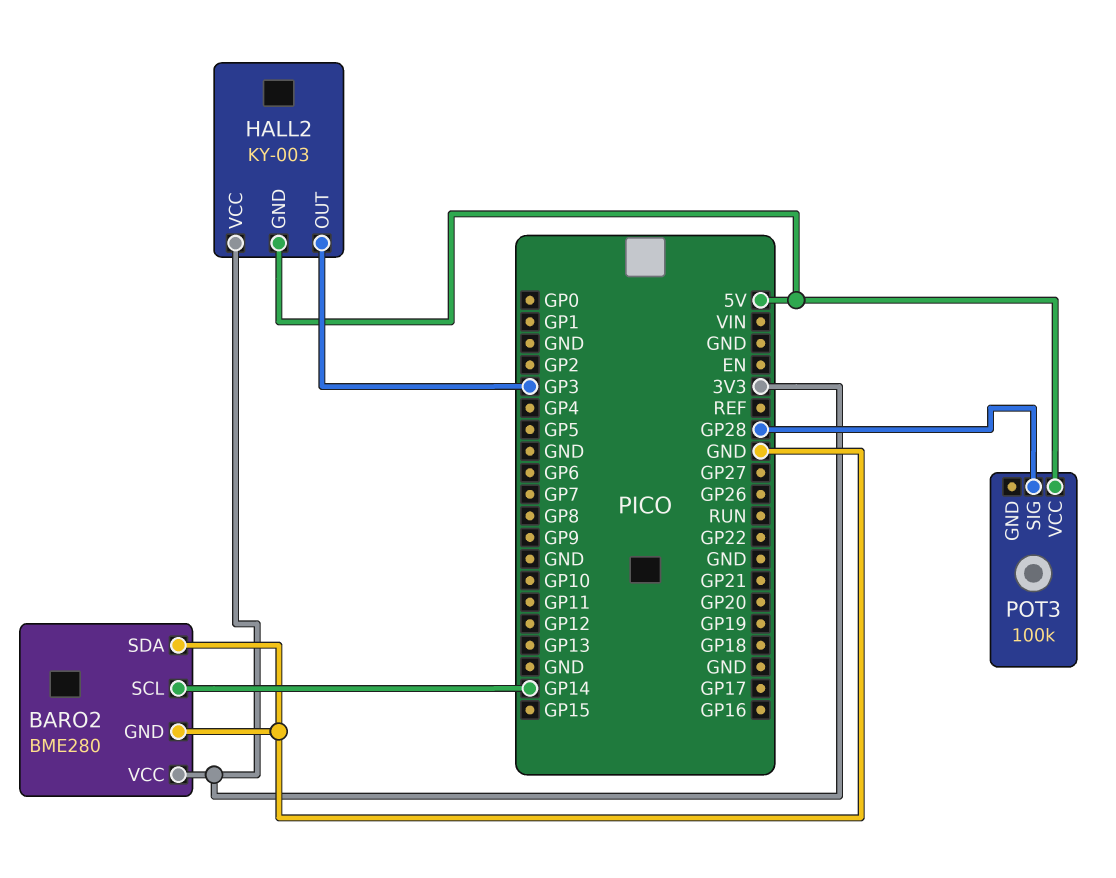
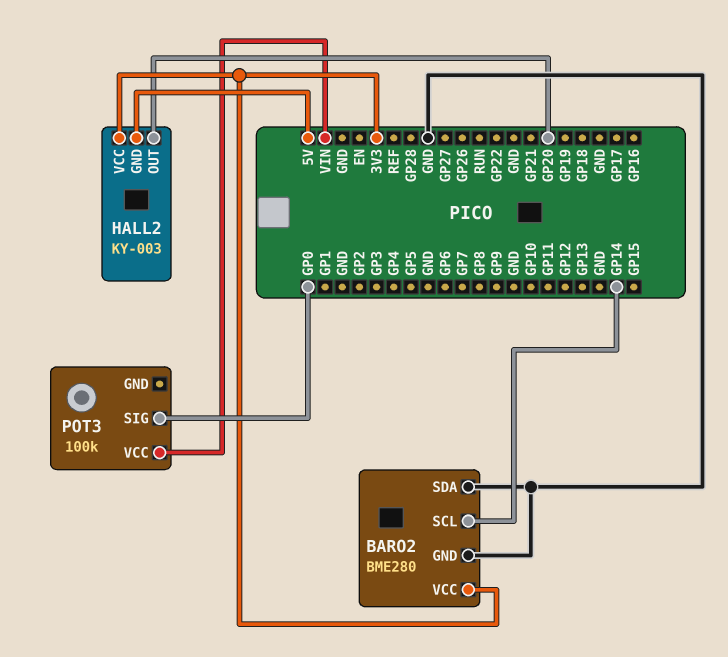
HALL2 pin OUT: GP3 -> GP20
POT3 pin SIG: GP28 -> GP0
POT3 pin VCC: 5V -> VIN

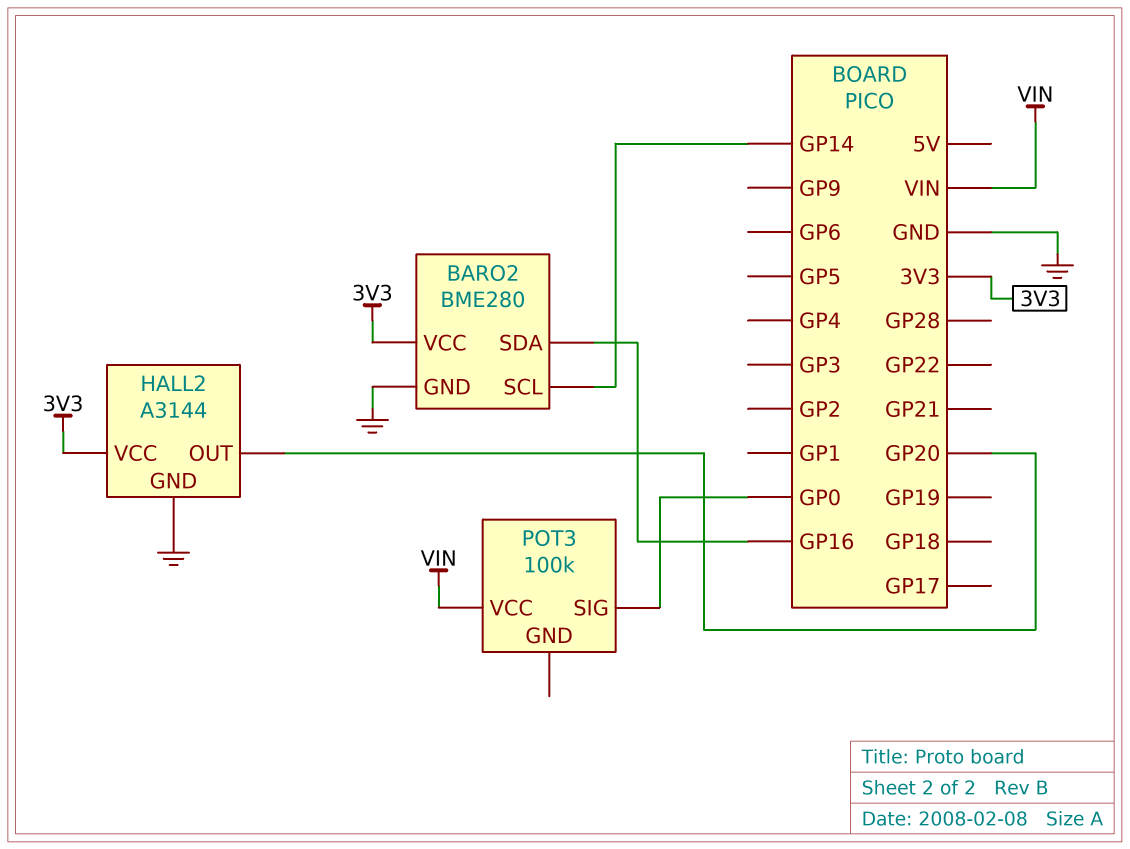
BARO2 pin SDA: GND -> GP16
HALL2: KY-003 -> A3144
HALL2 pin GND: 5V -> GND

